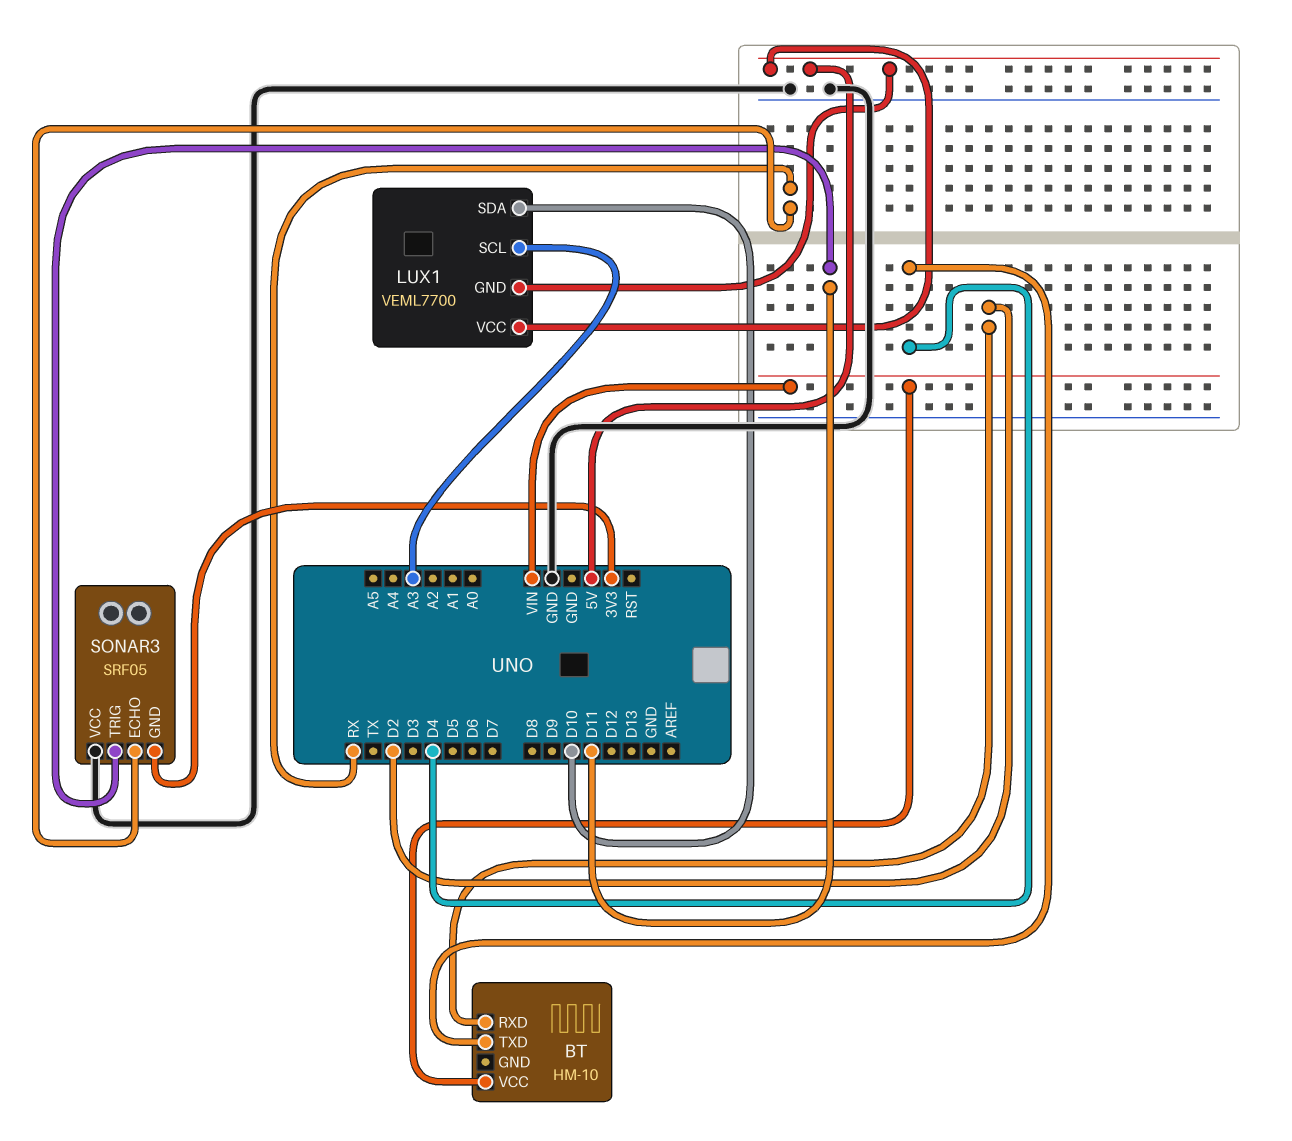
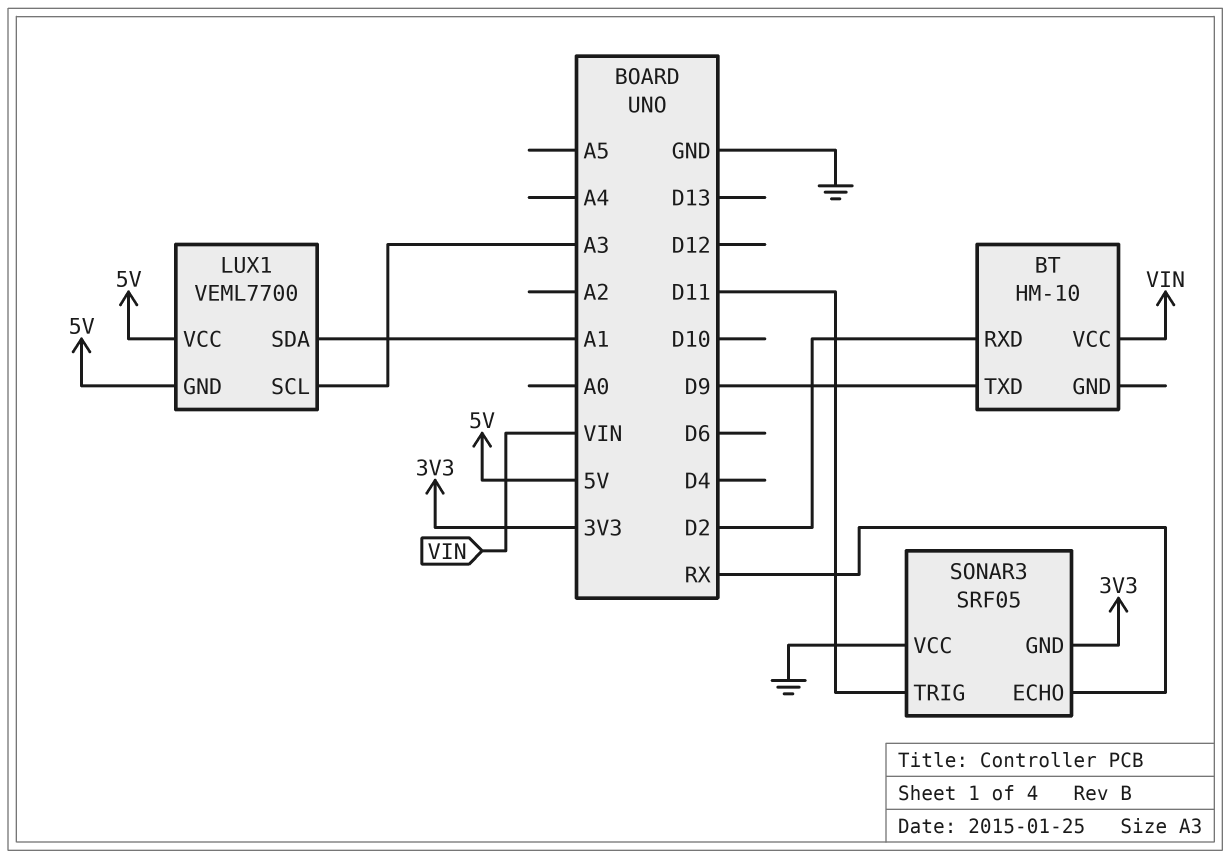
BT pin TXD: D4 -> D9
LUX1 pin SDA: D10 -> A1

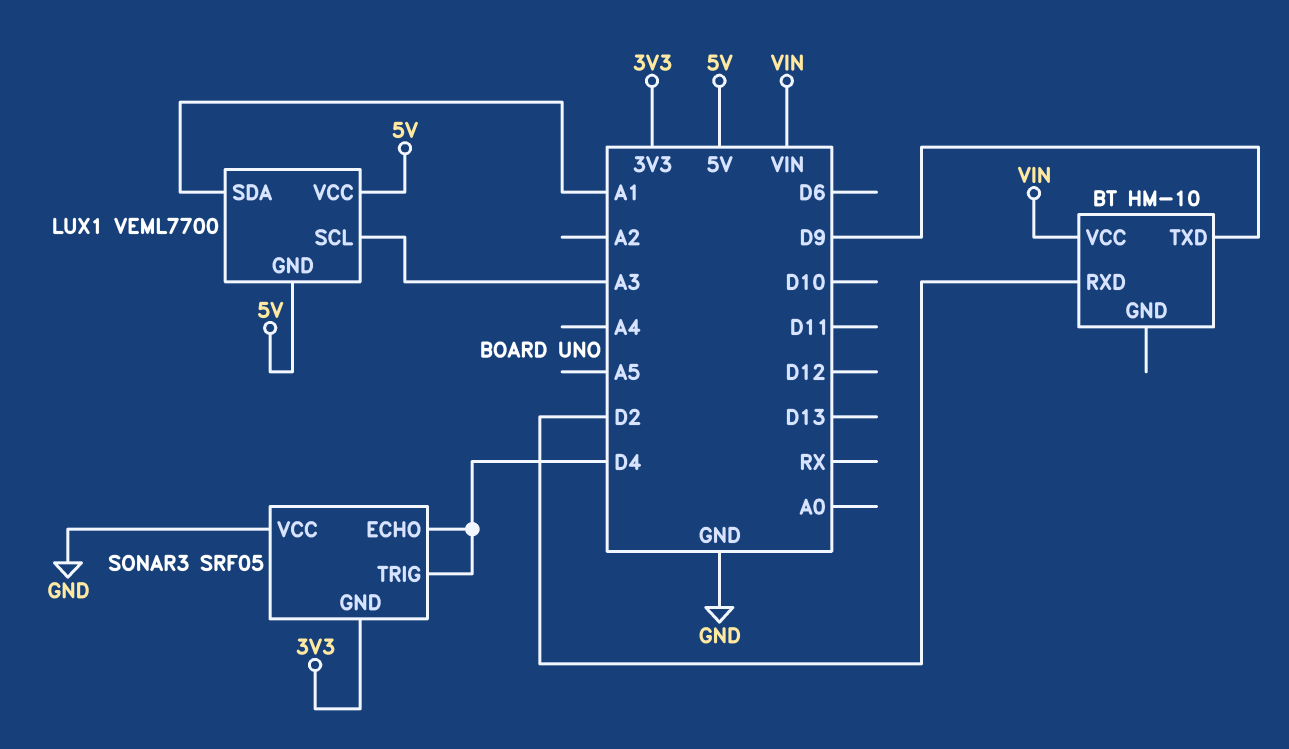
SONAR3 pin ECHO: RX -> D4
SONAR3 pin TRIG: D11 -> D4

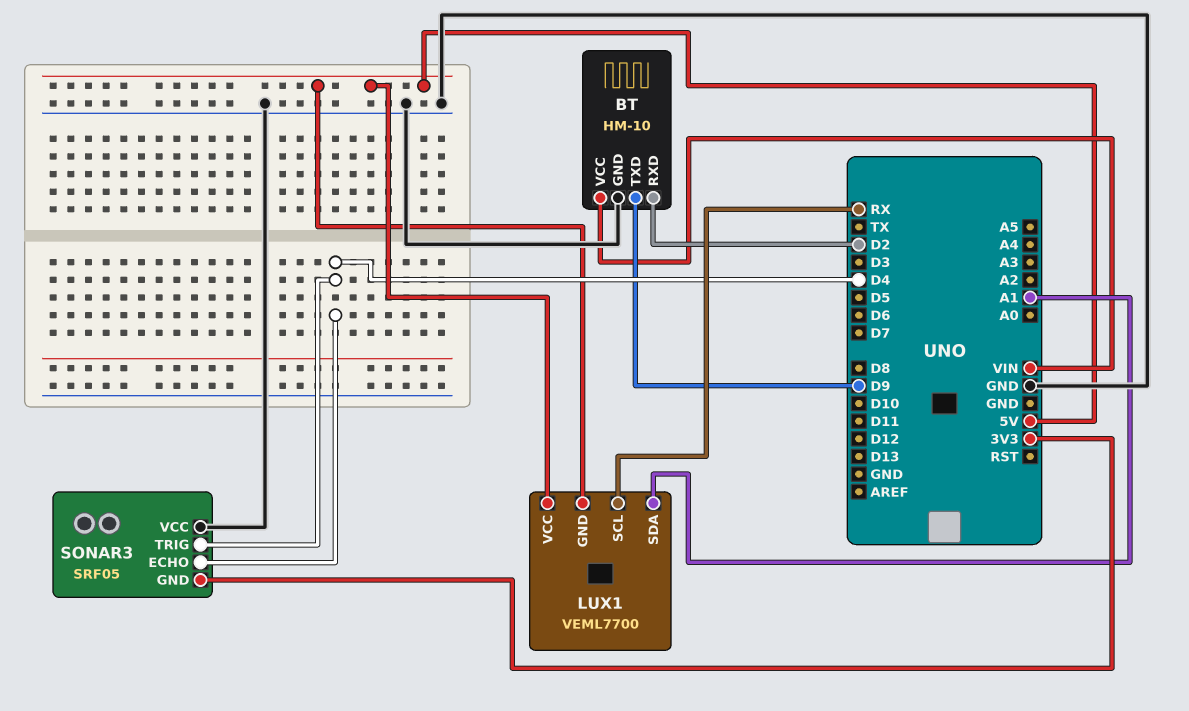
BT pin GND: none -> GND
LUX1 pin SCL: A3 -> RX

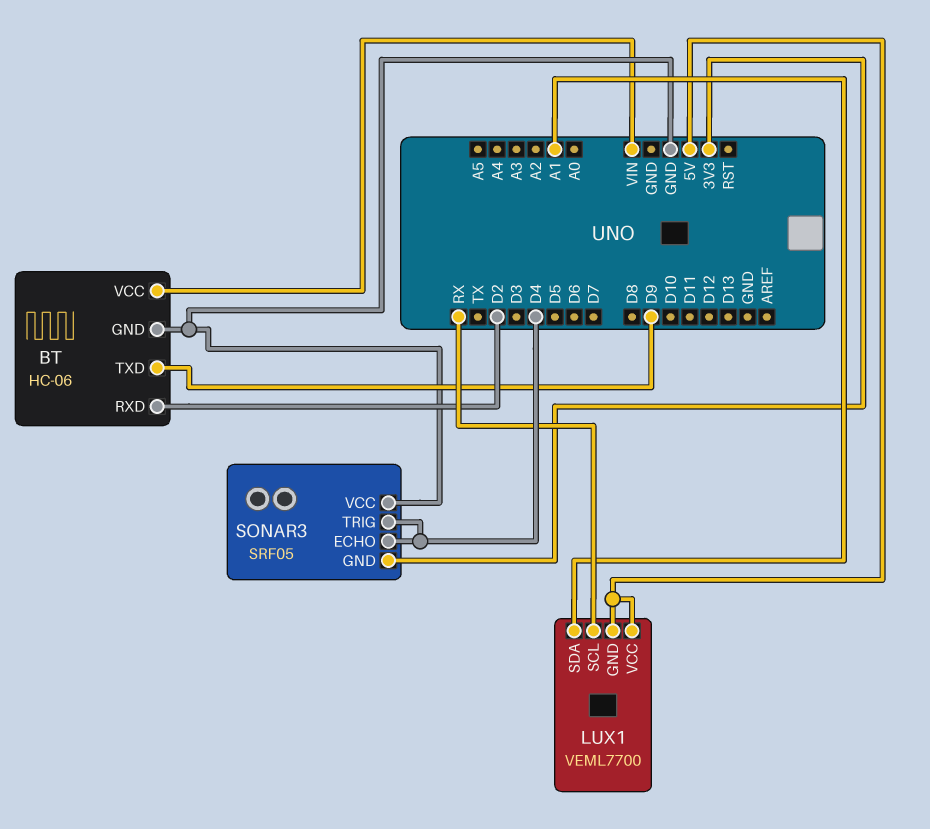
BT: HM-10 -> HC-06

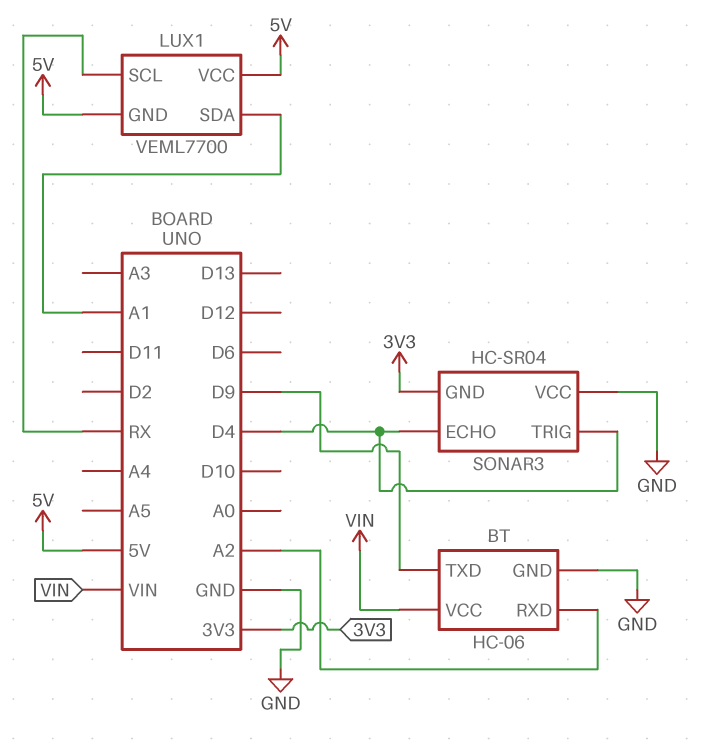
BT pin RXD: D2 -> A2
SONAR3: SRF05 -> HC-SR04

